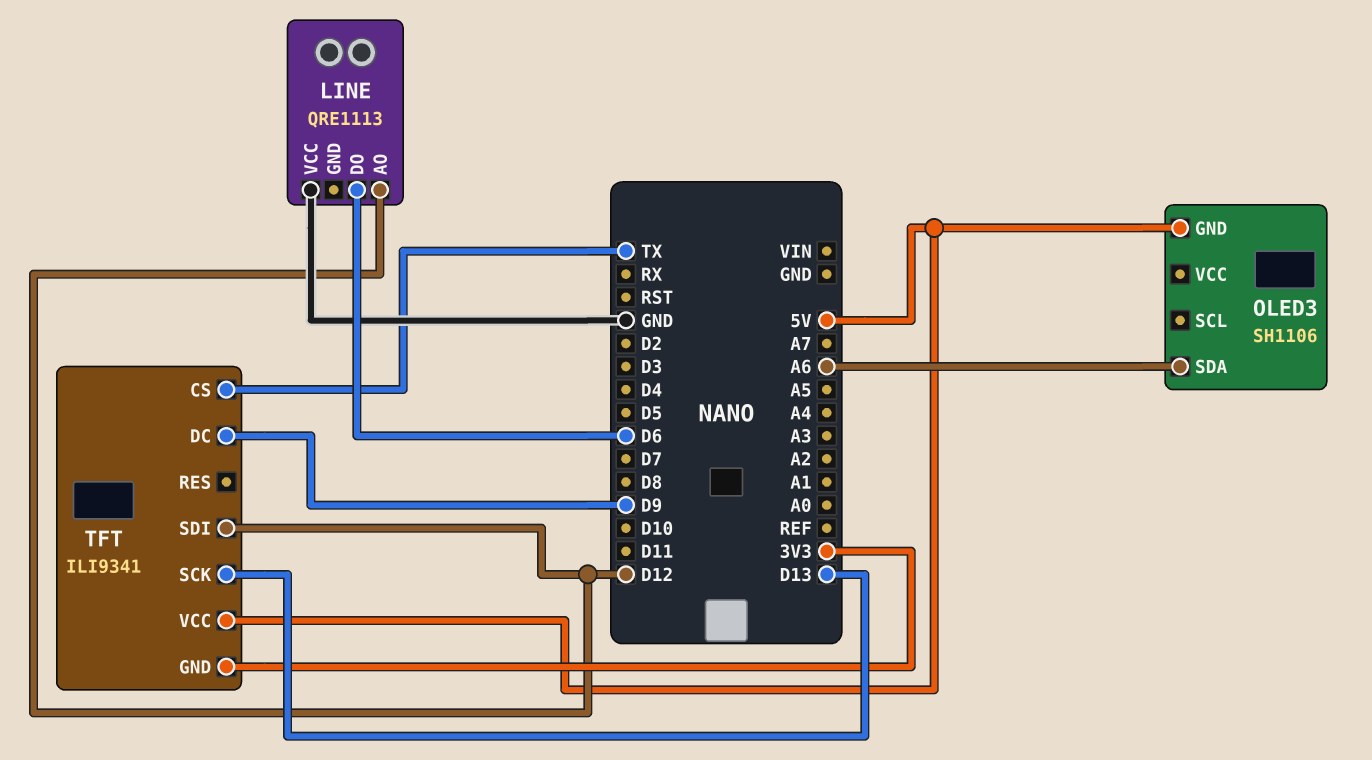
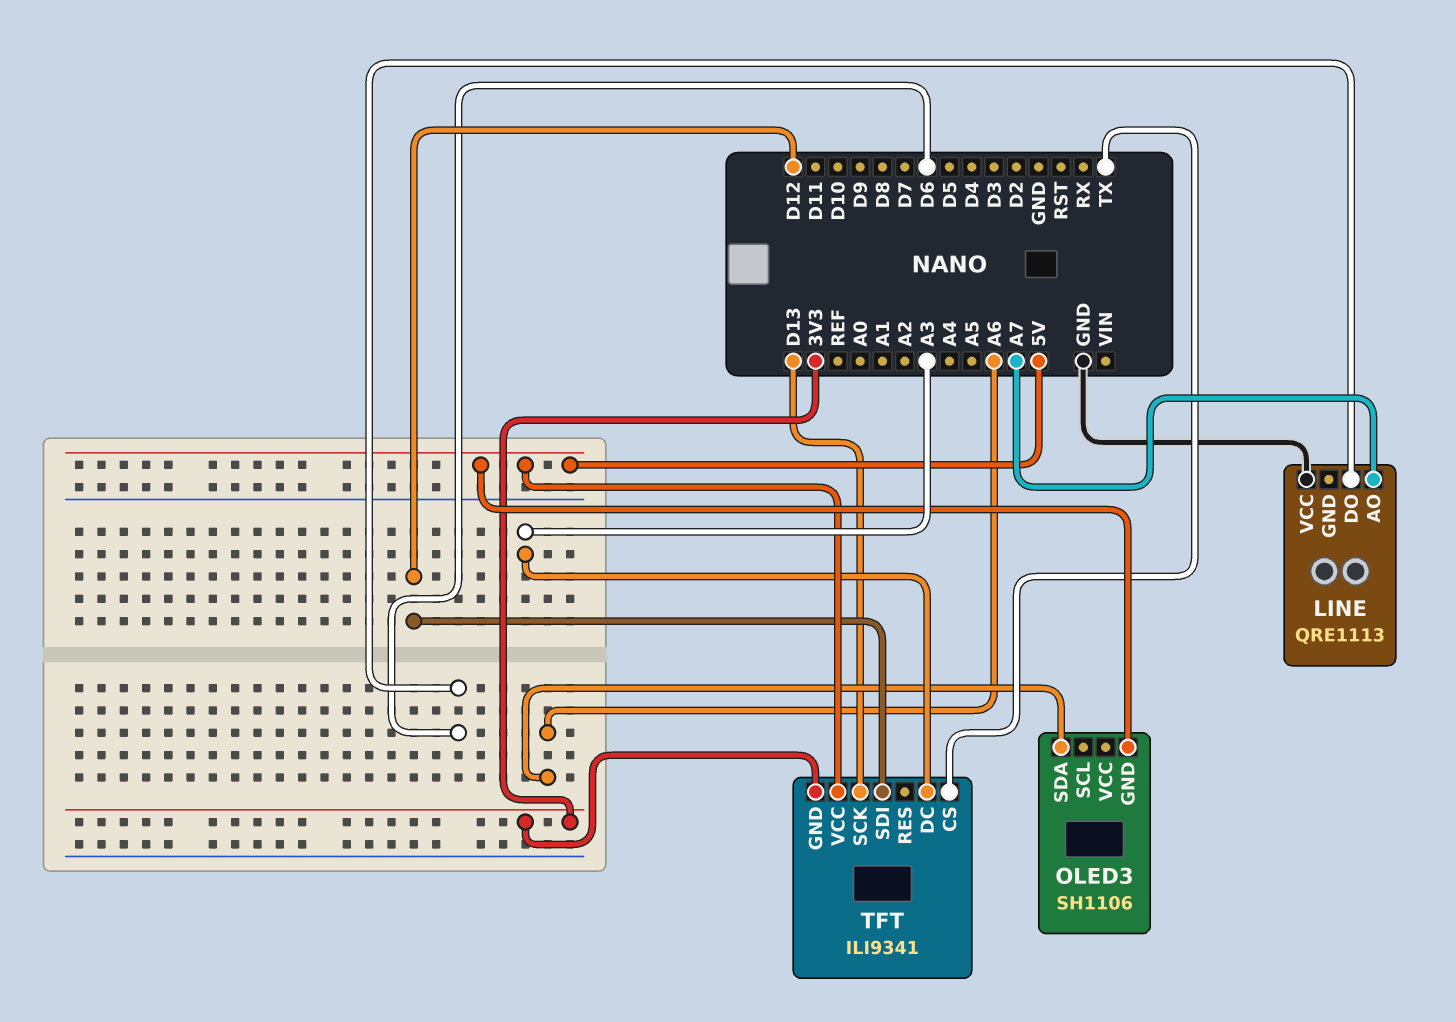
LINE pin AO: D12 -> A7
TFT pin DC: D9 -> A3

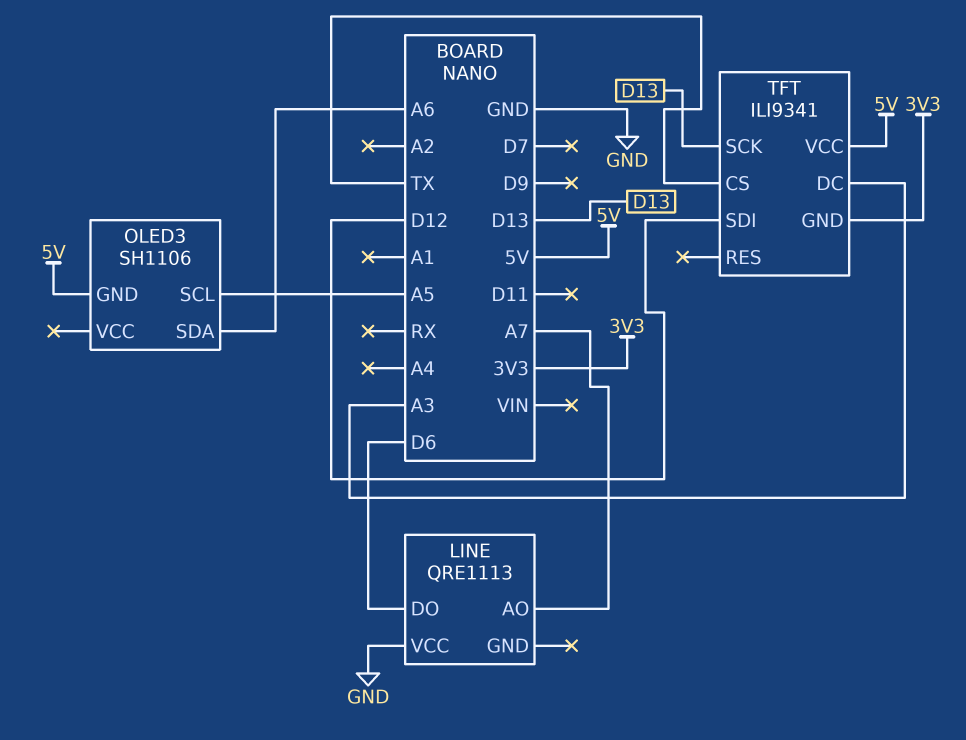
OLED3 pin SCL: none -> A5

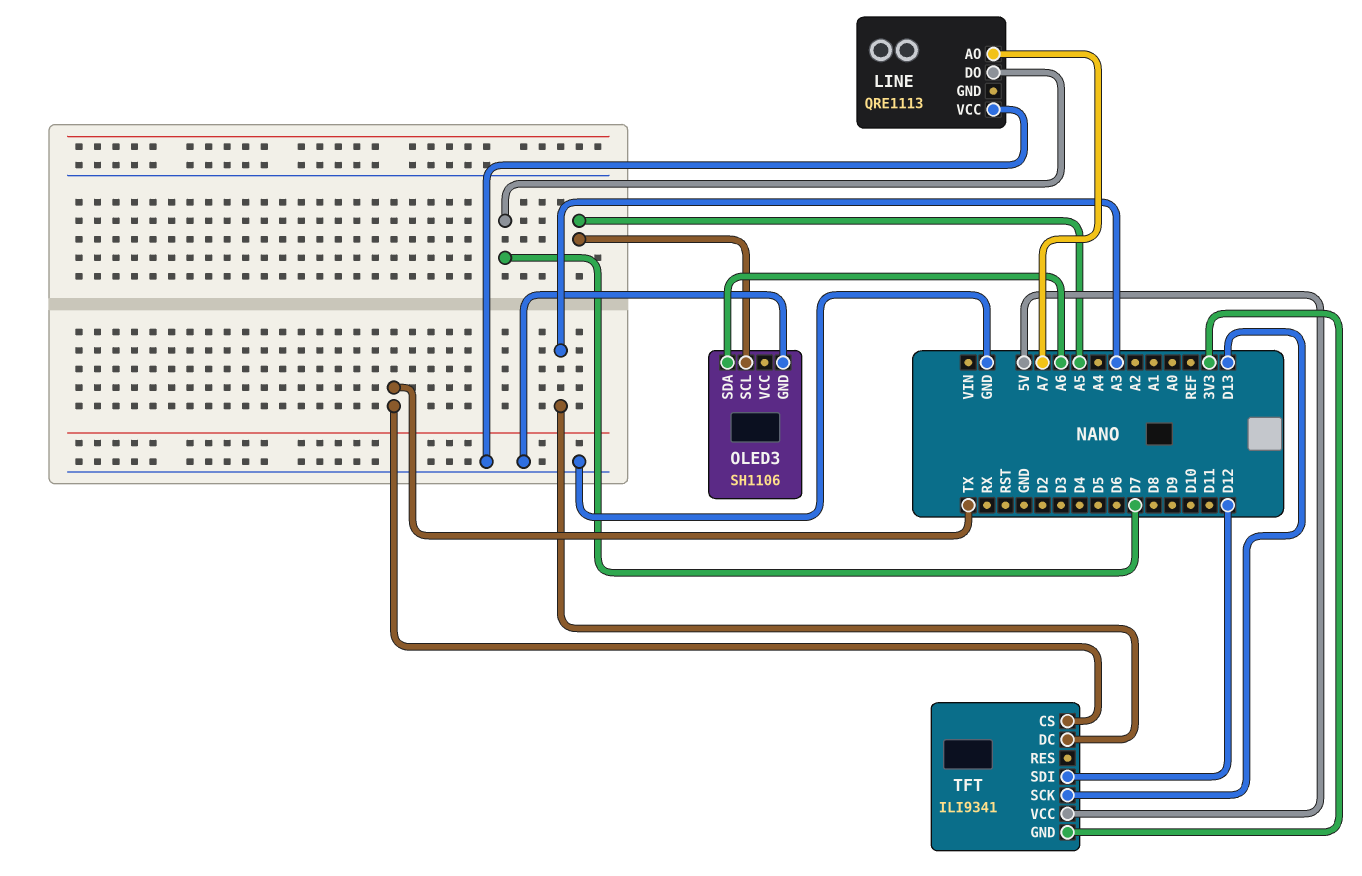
LINE pin DO: D6 -> D7
OLED3 pin GND: 5V -> GND

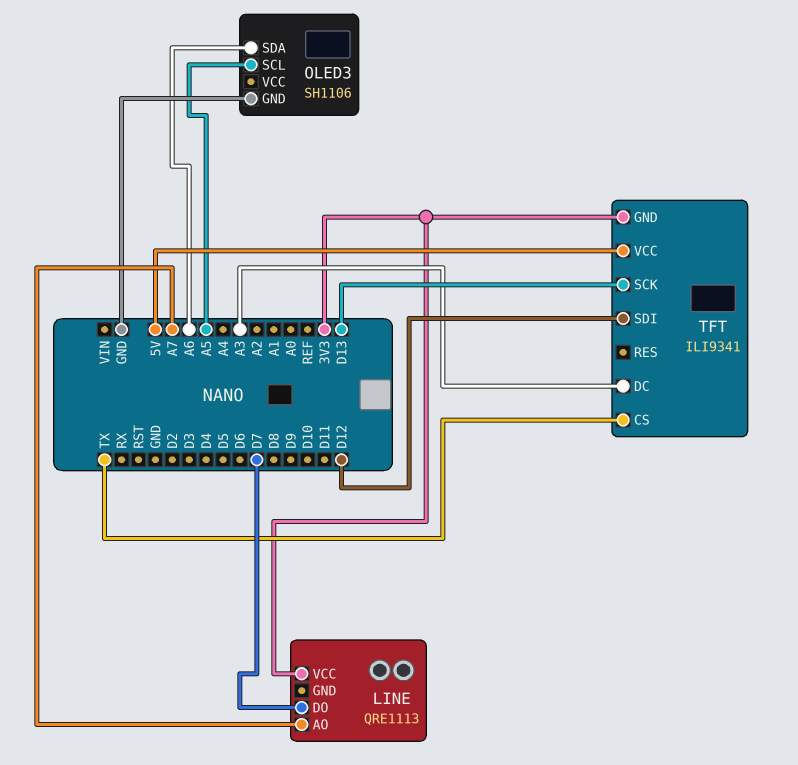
LINE pin VCC: GND -> 3V3

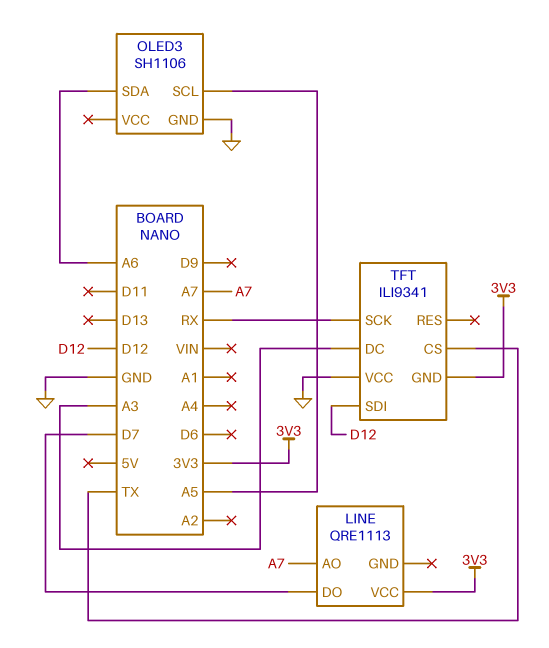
TFT pin SCK: D13 -> RX
TFT pin VCC: 5V -> GND

